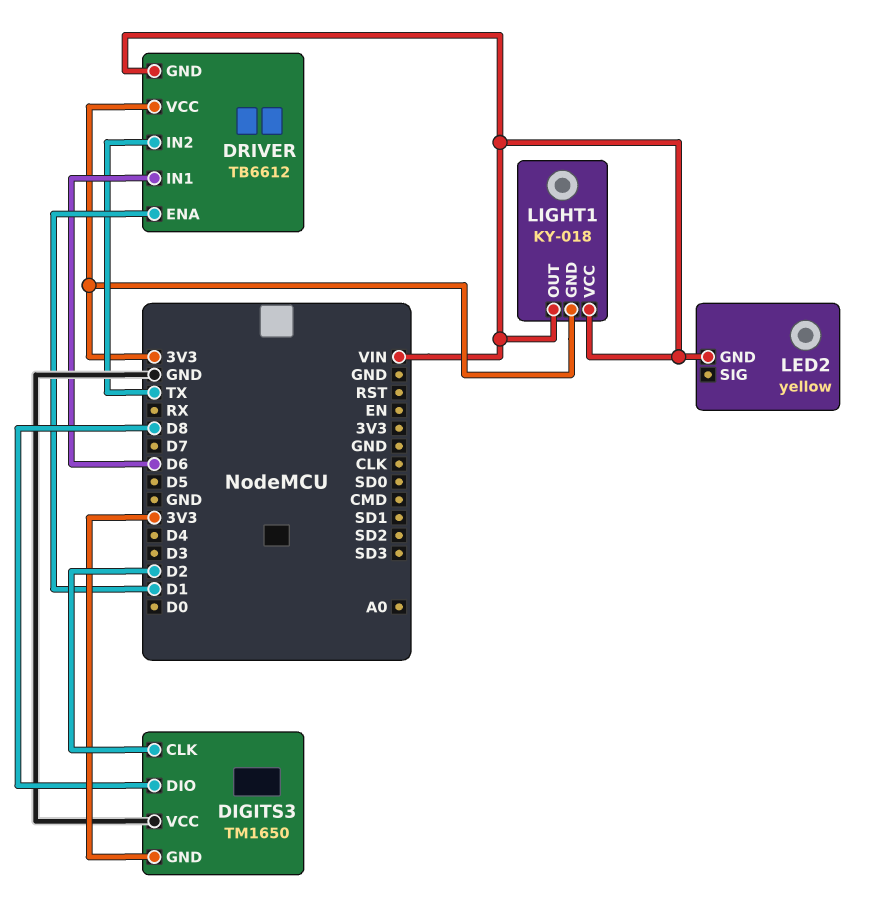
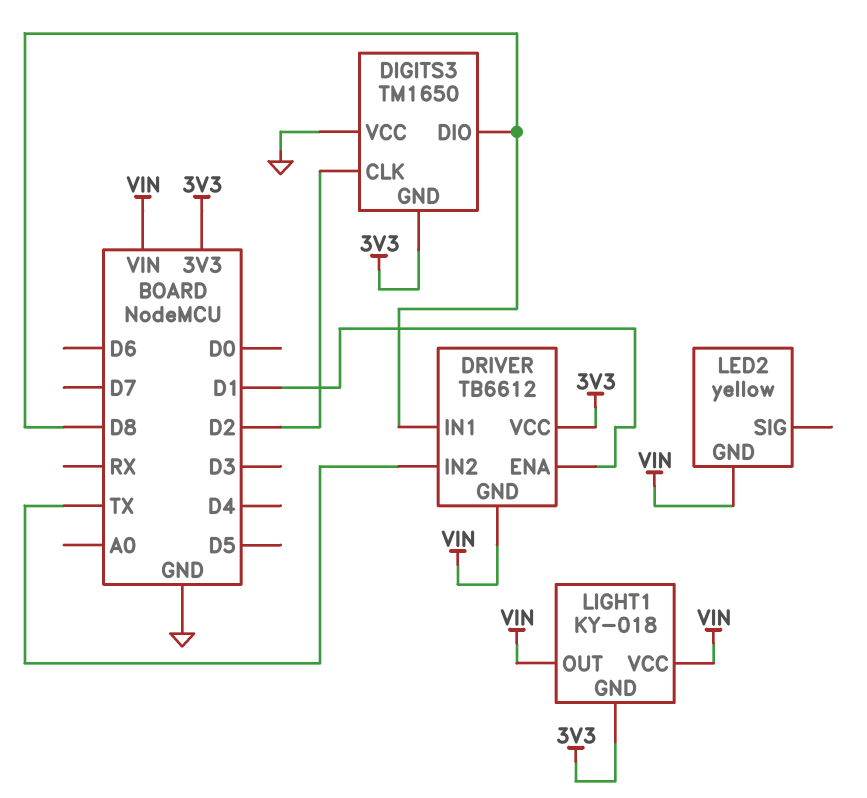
DRIVER pin IN1: D6 -> D8

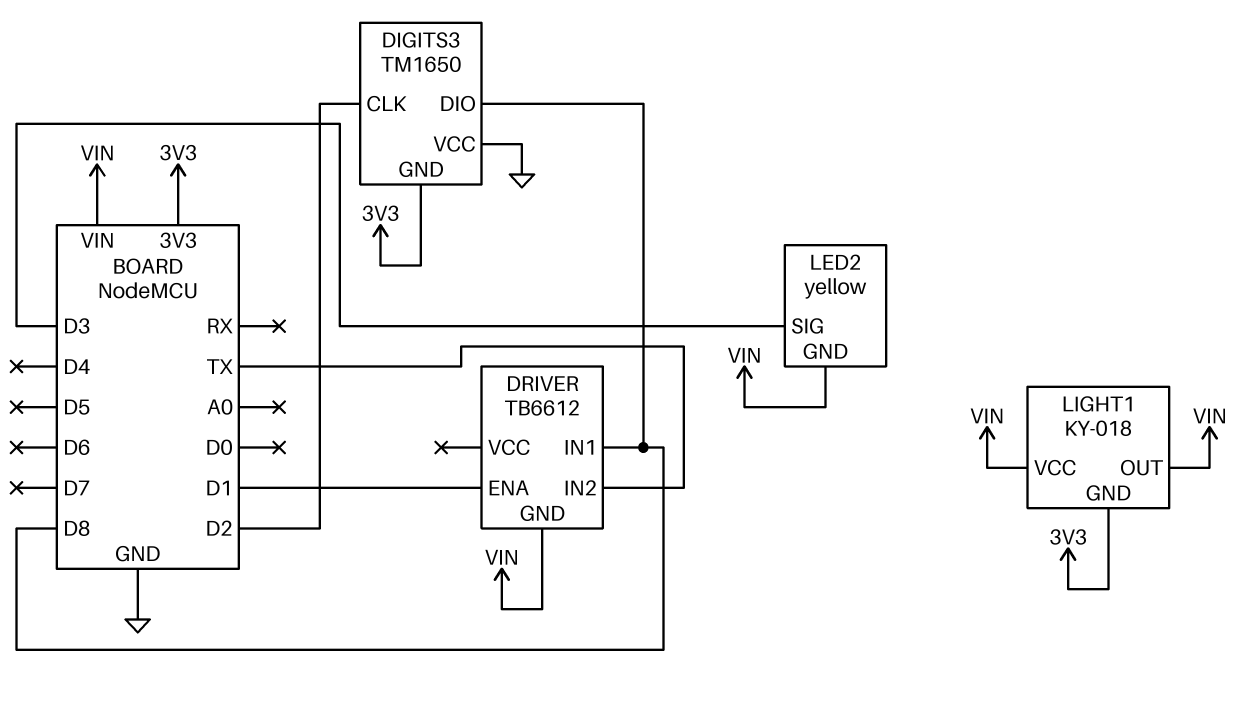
DRIVER pin VCC: 3V3 -> none
LED2 pin SIG: none -> D3

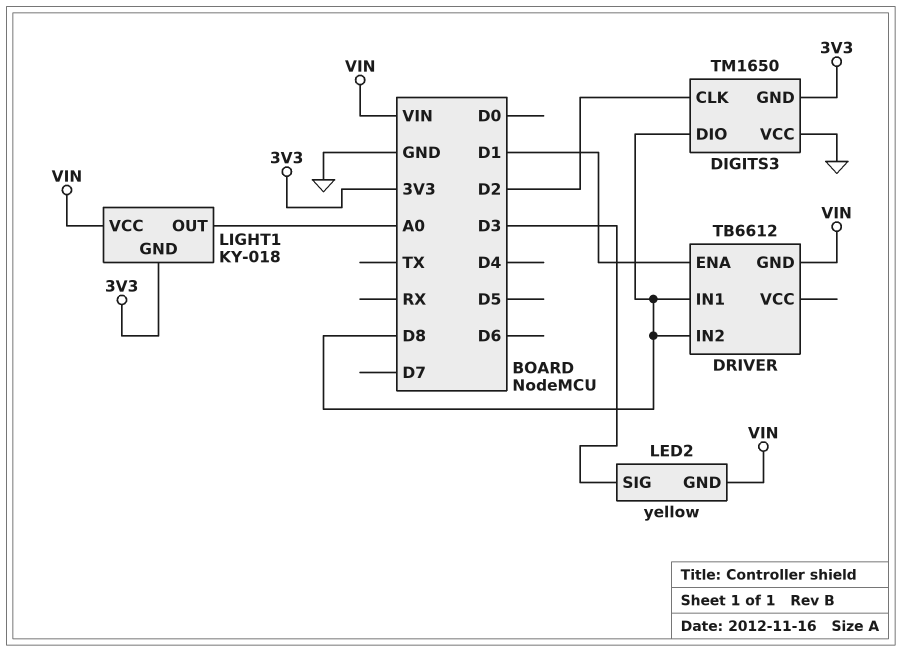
DRIVER pin IN2: TX -> D8
LIGHT1 pin OUT: VIN -> A0

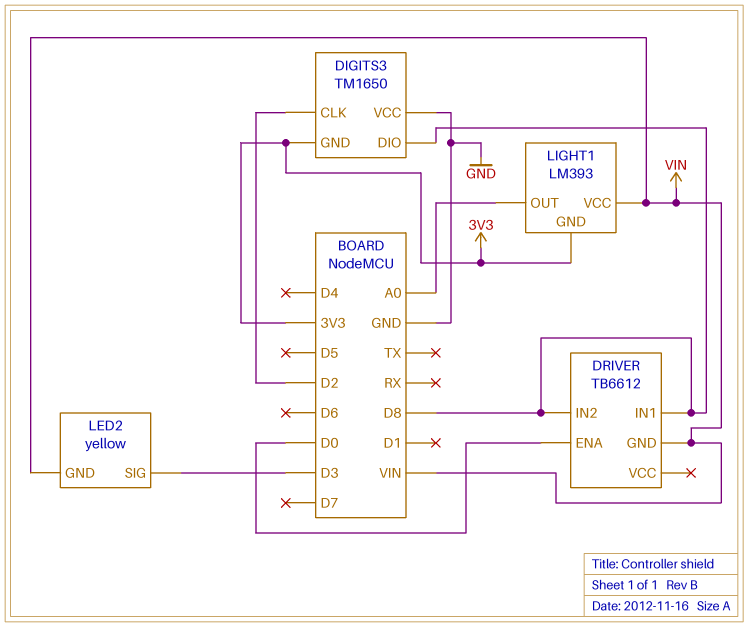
DRIVER pin ENA: D1 -> D0
LIGHT1: KY-018 -> LM393

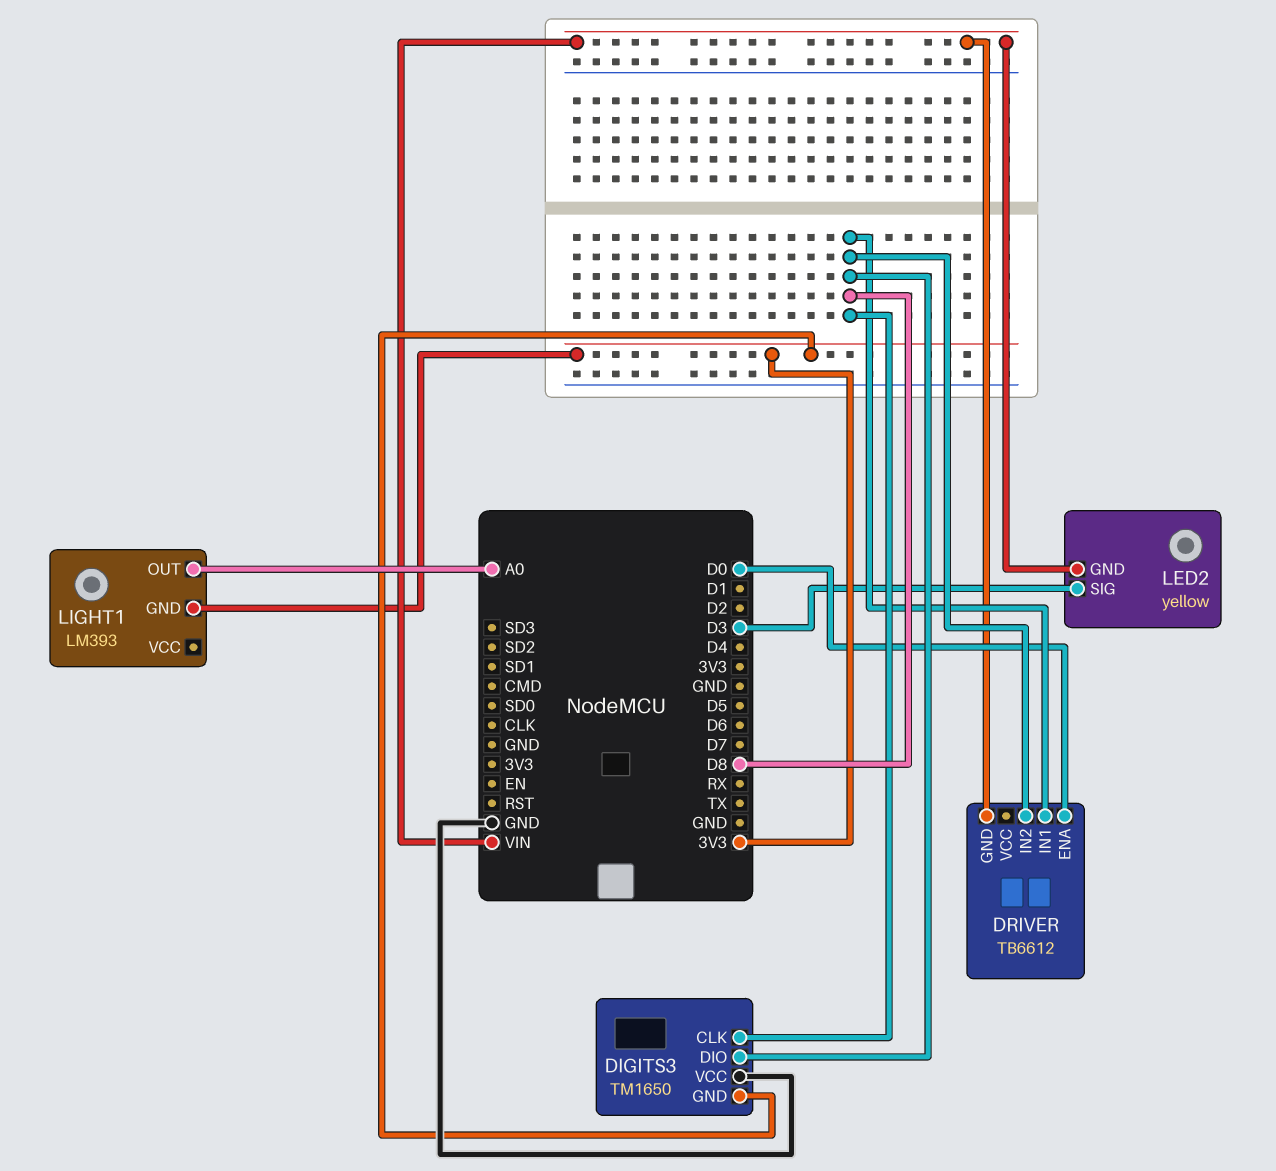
DIGITS3 pin CLK: D2 -> D8
LIGHT1 pin VCC: VIN -> none

